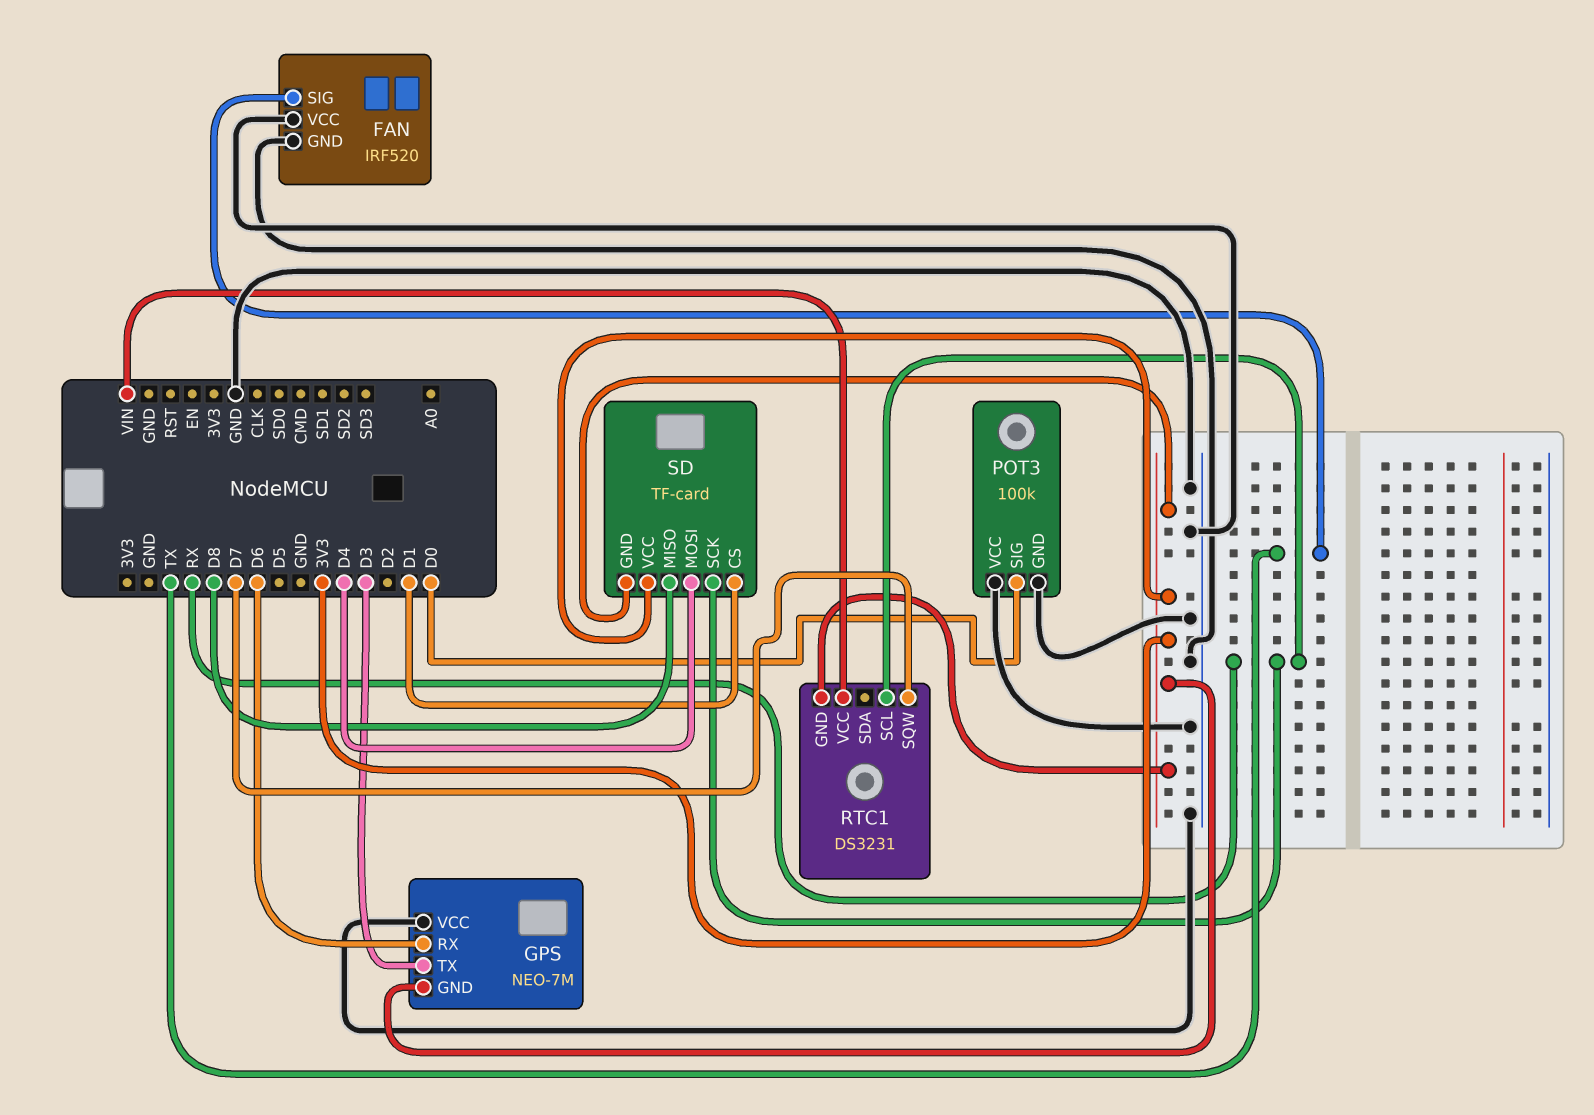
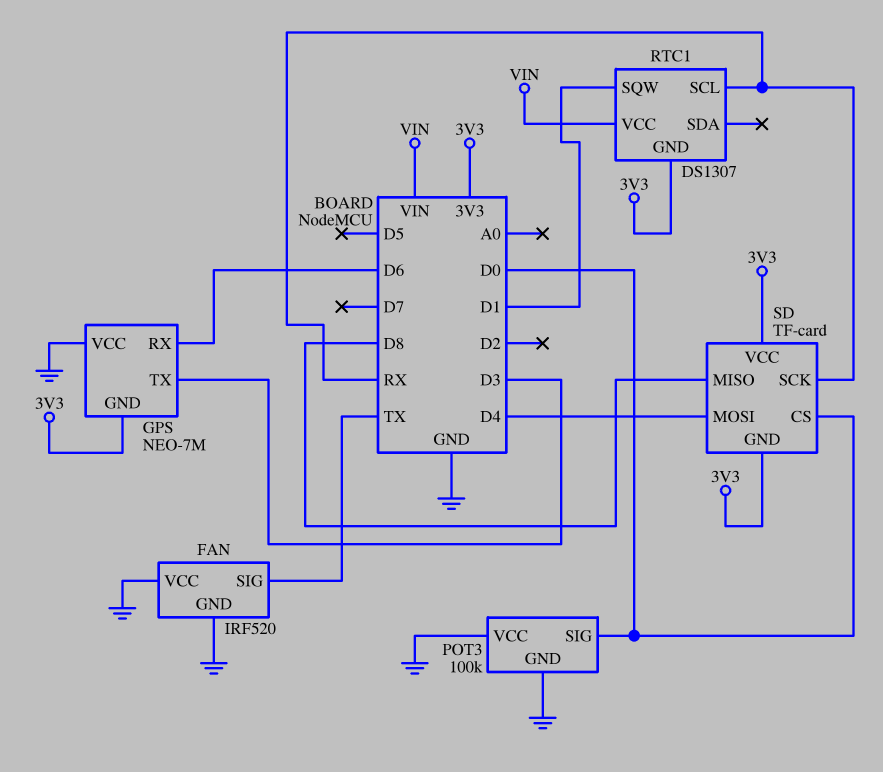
RTC1: DS3231 -> DS1307
RTC1 pin SQW: D7 -> D1
SD pin CS: D1 -> D0

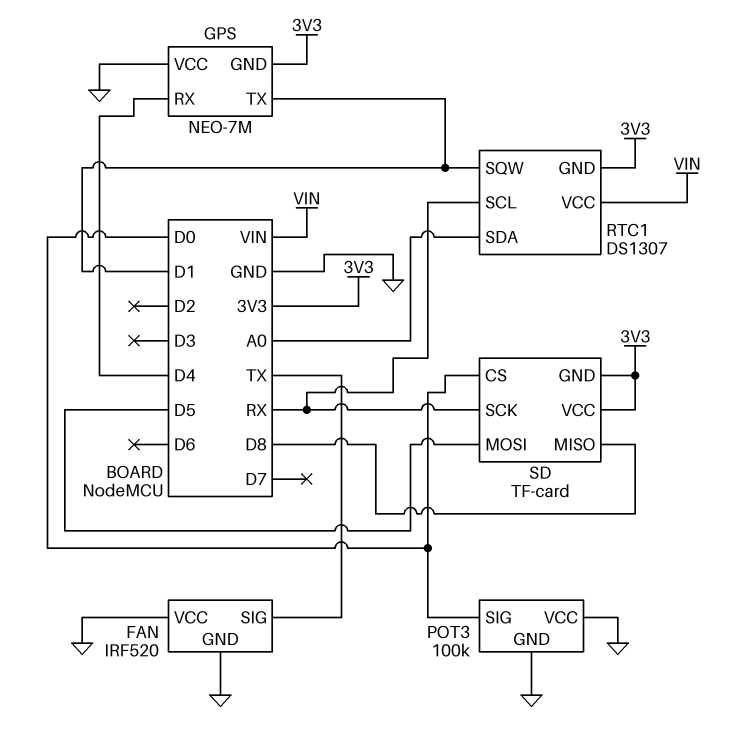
GPS pin RX: D6 -> D4
GPS pin TX: D3 -> D1
RTC1 pin SDA: none -> A0
SD pin MOSI: D4 -> D5

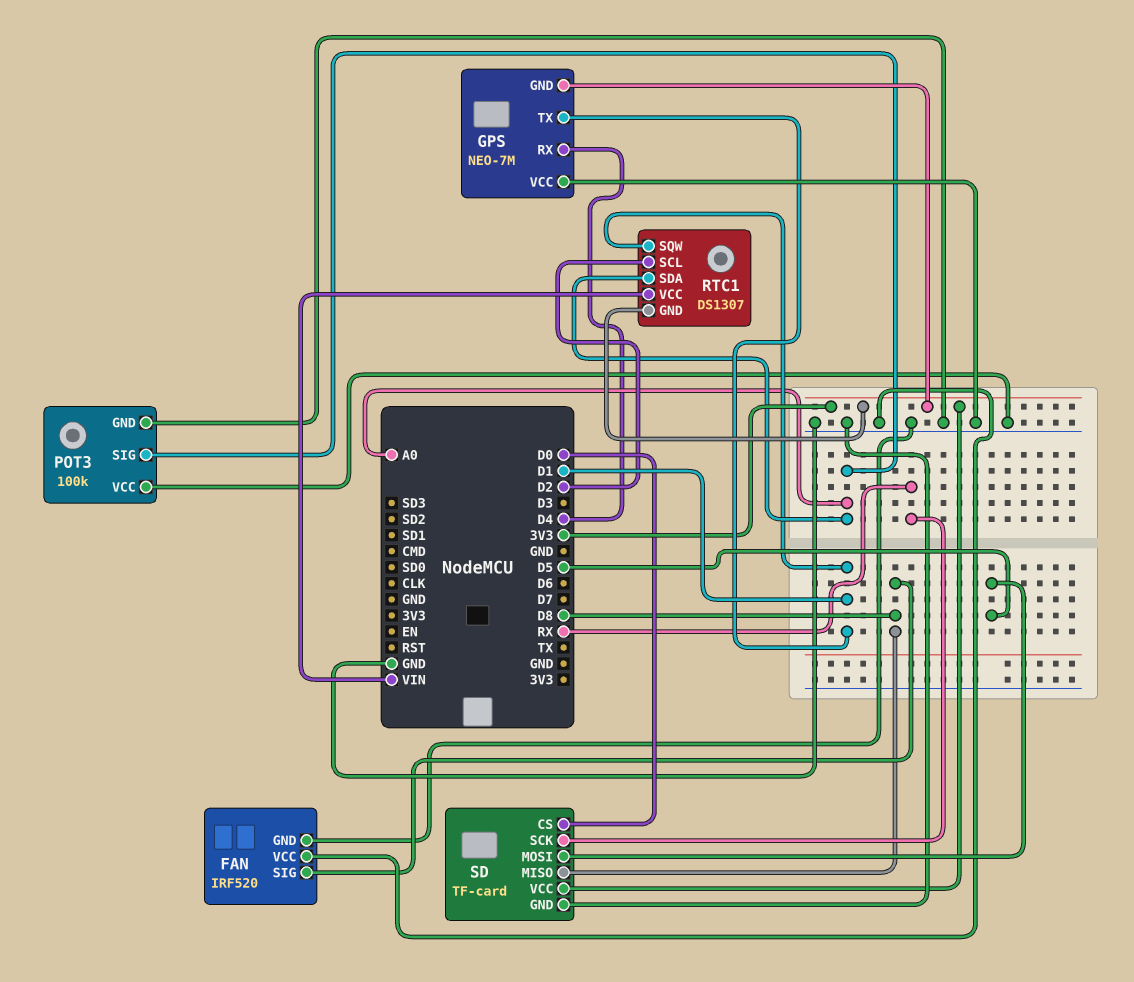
FAN pin SIG: TX -> D8
POT3 pin SIG: D0 -> A0
RTC1 pin SCL: RX -> D2
SD pin GND: 3V3 -> GND

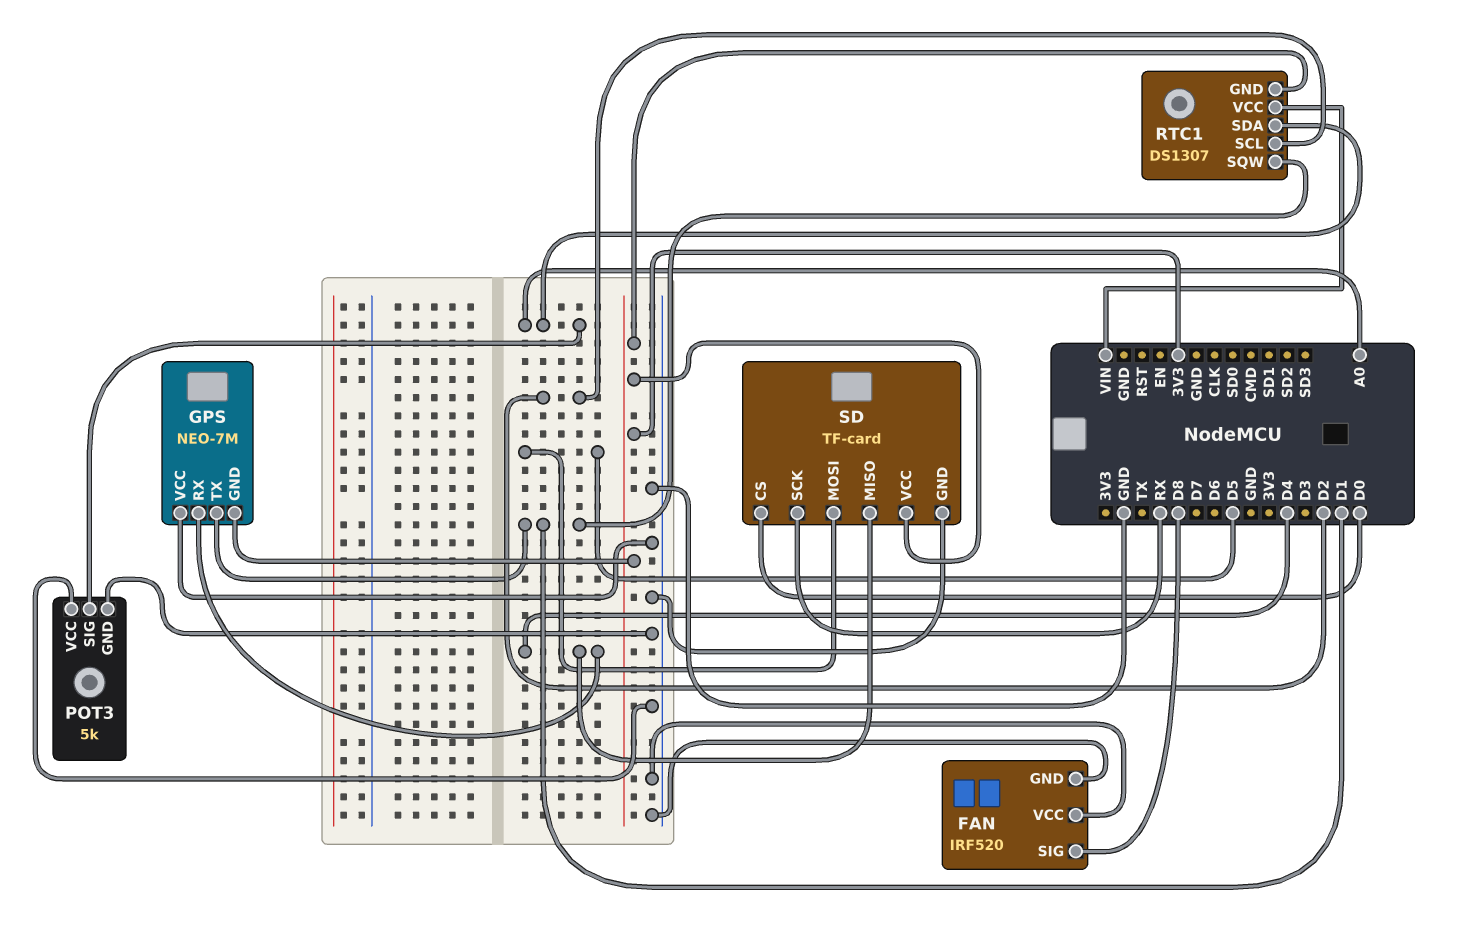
POT3: 100k -> 5k
SD pin MISO: D8 -> D4

